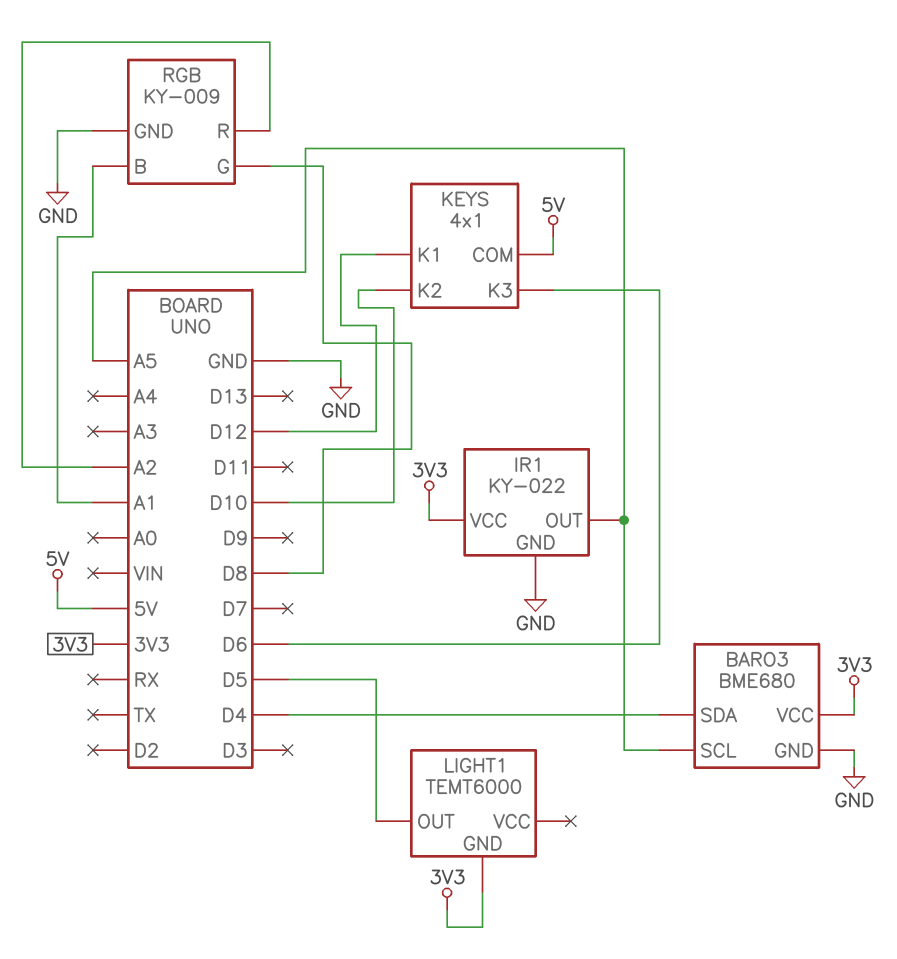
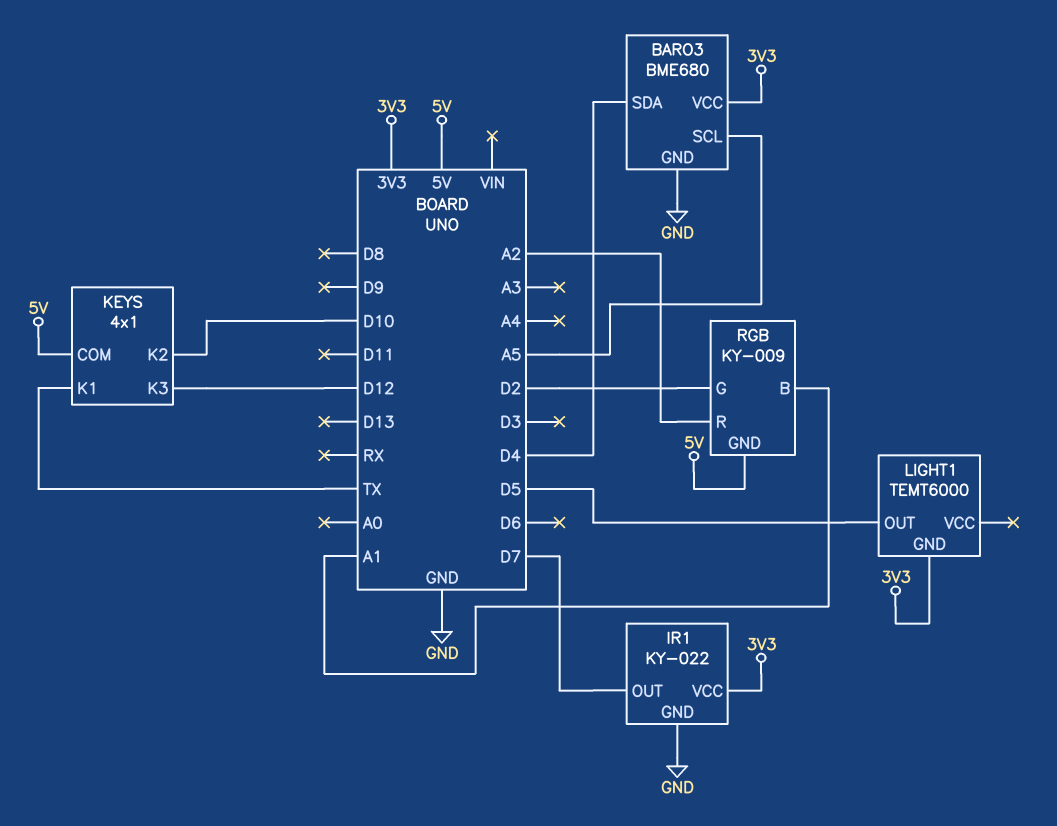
IR1 pin OUT: A5 -> D7
KEYS pin K1: D12 -> TX
KEYS pin K3: D6 -> D12
RGB pin G: D8 -> D2
RGB pin GND: GND -> 5V

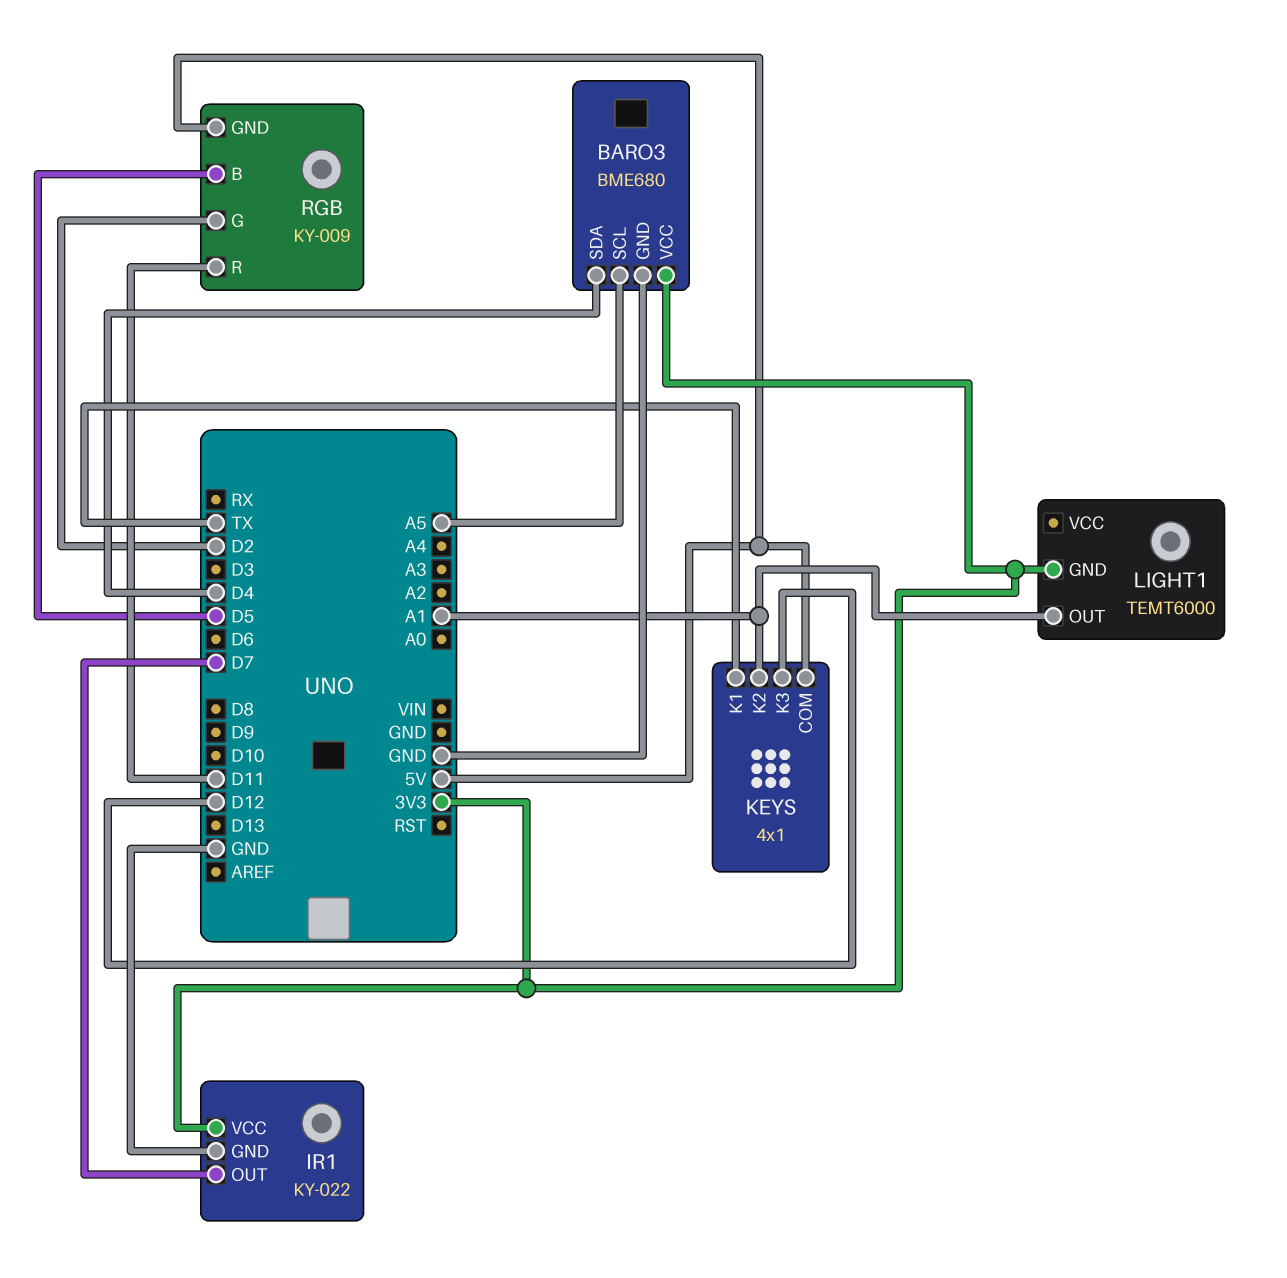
KEYS pin K2: D10 -> A1
LIGHT1 pin OUT: D5 -> A1
RGB pin B: A1 -> D5
RGB pin R: A2 -> D11

